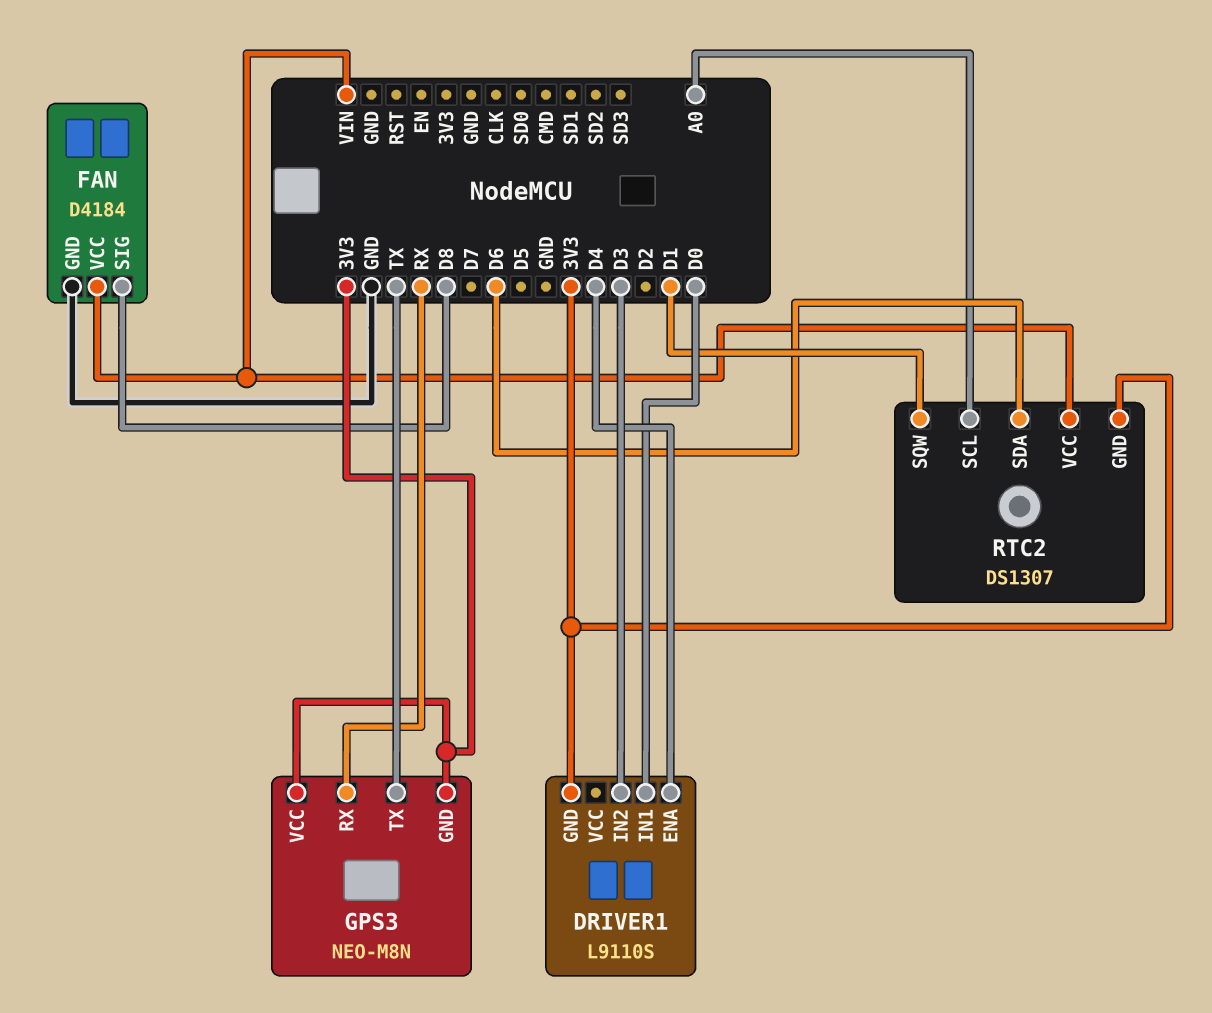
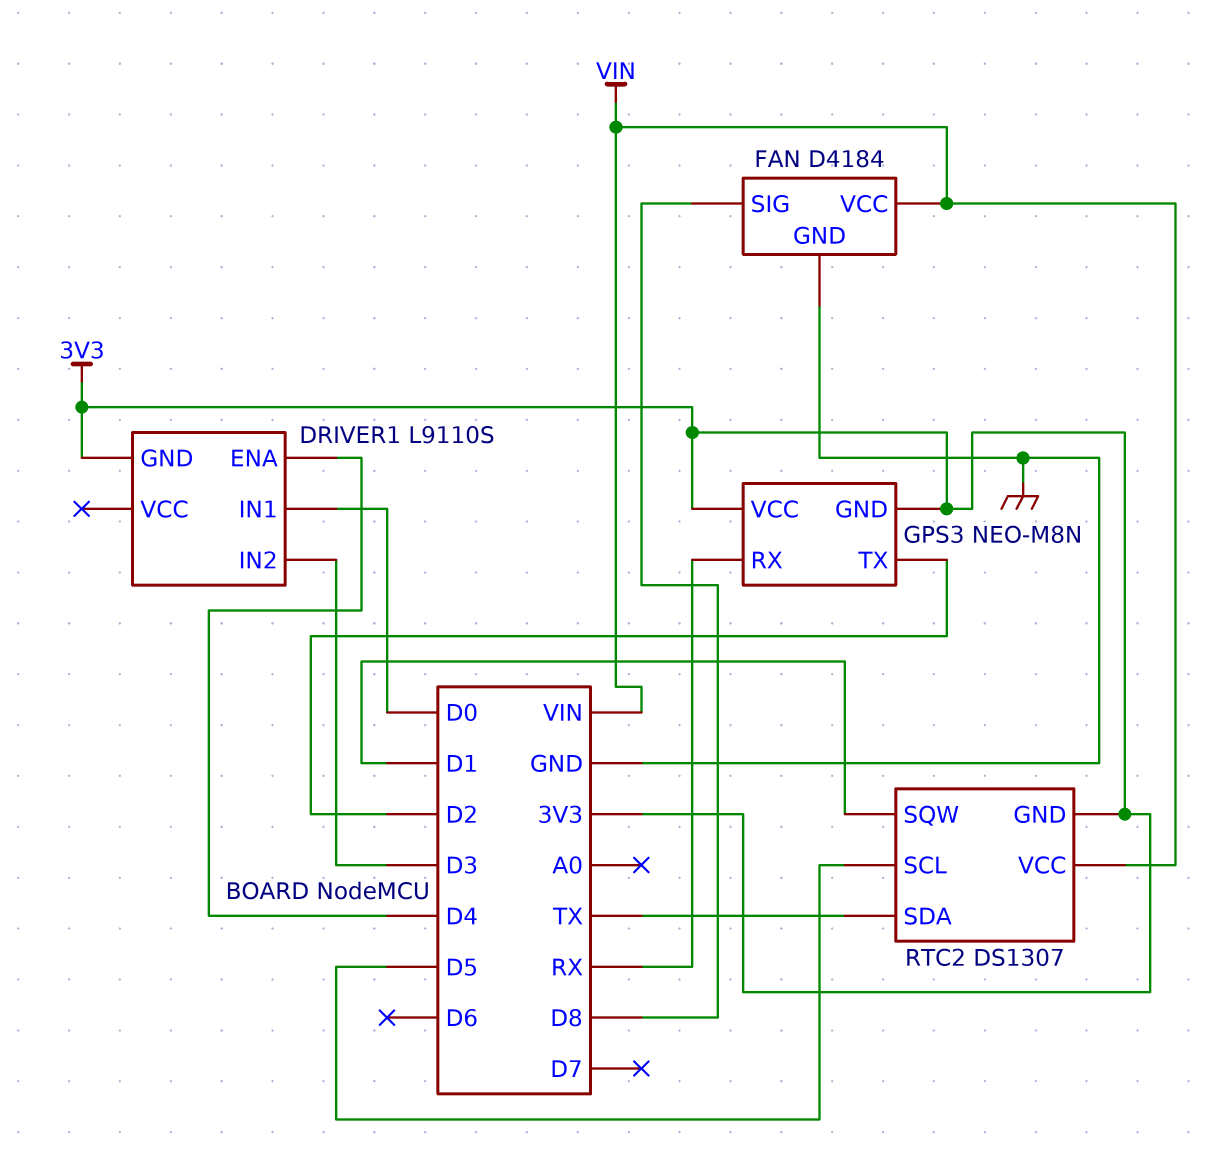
GPS3 pin TX: TX -> D2
RTC2 pin SCL: A0 -> D5
RTC2 pin SDA: D6 -> TX

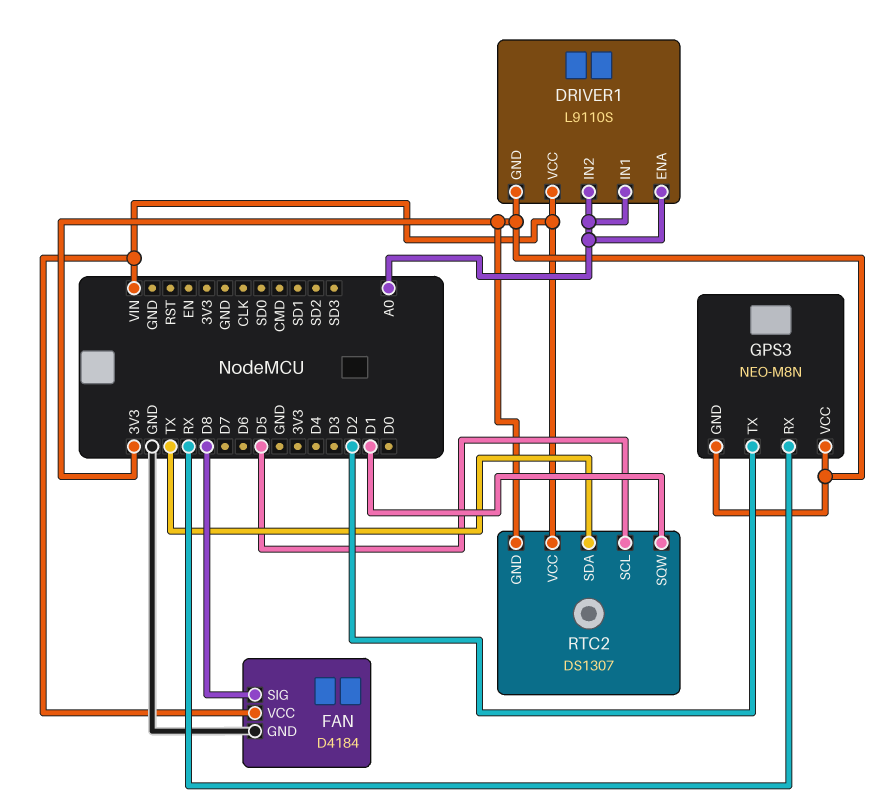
DRIVER1 pin ENA: D4 -> A0
DRIVER1 pin IN1: D0 -> A0
DRIVER1 pin IN2: D3 -> A0
DRIVER1 pin VCC: none -> VIN

